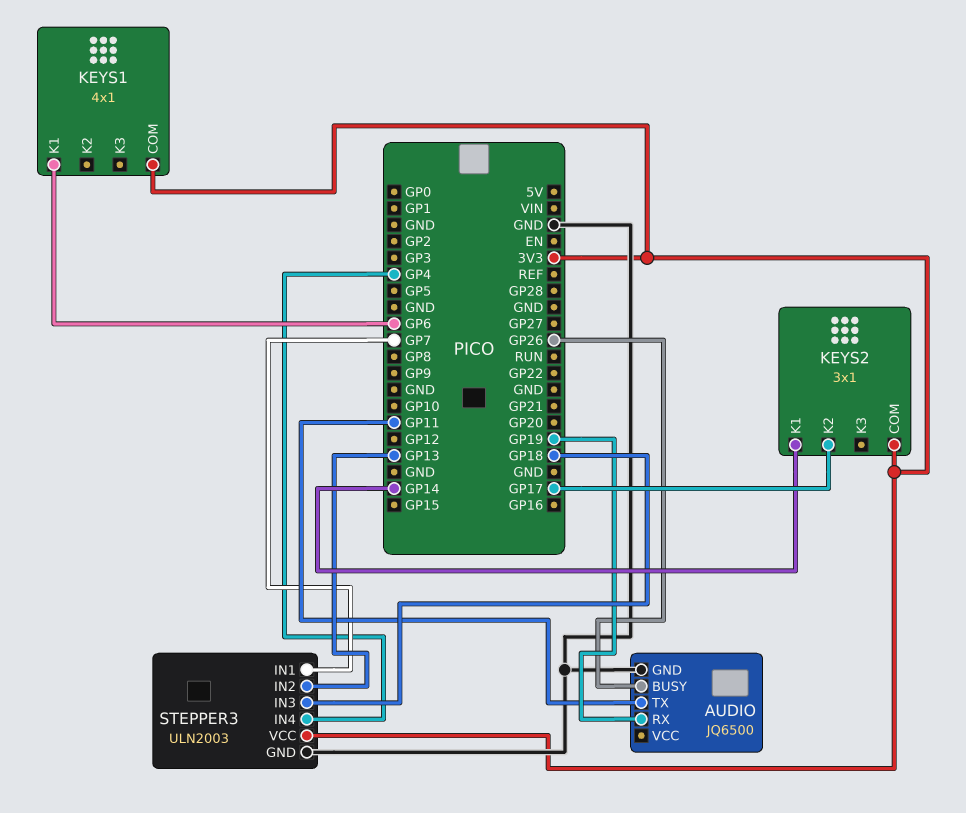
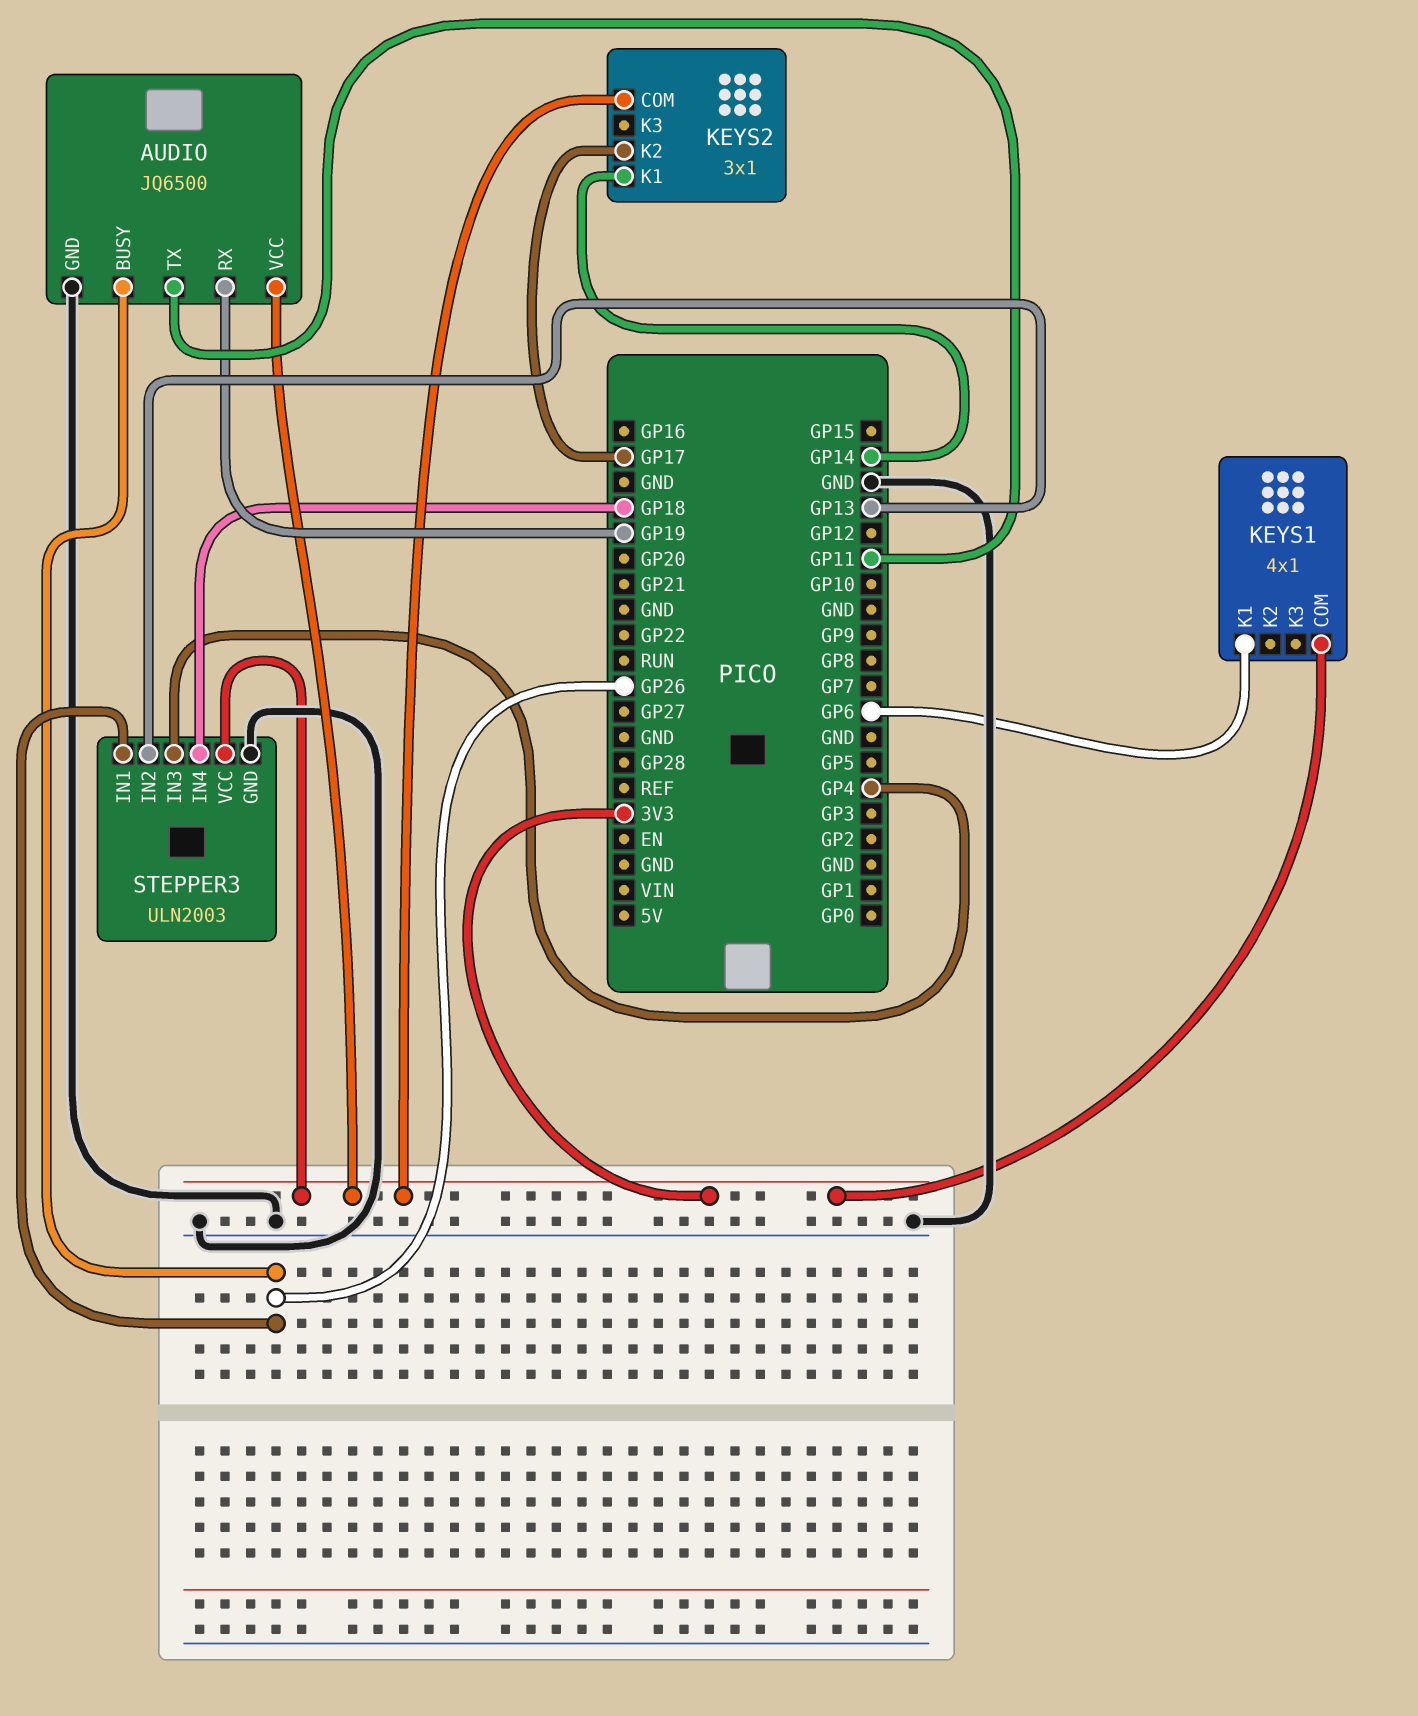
AUDIO pin VCC: none -> 3V3
STEPPER3 pin IN1: GP7 -> GP26
STEPPER3 pin IN3: GP18 -> GP4
STEPPER3 pin IN4: GP4 -> GP18

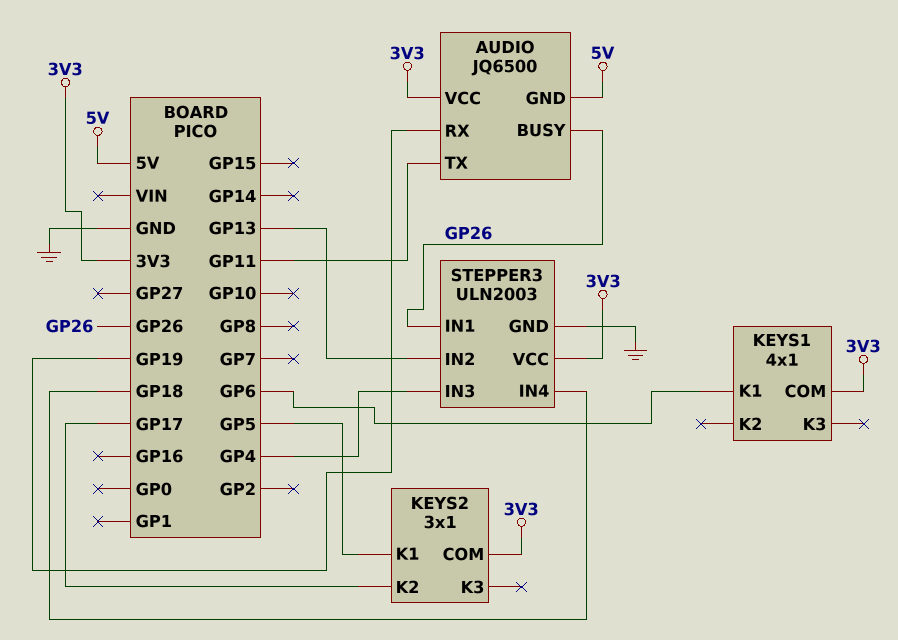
AUDIO pin GND: GND -> 5V
KEYS2 pin K1: GP14 -> GP5

